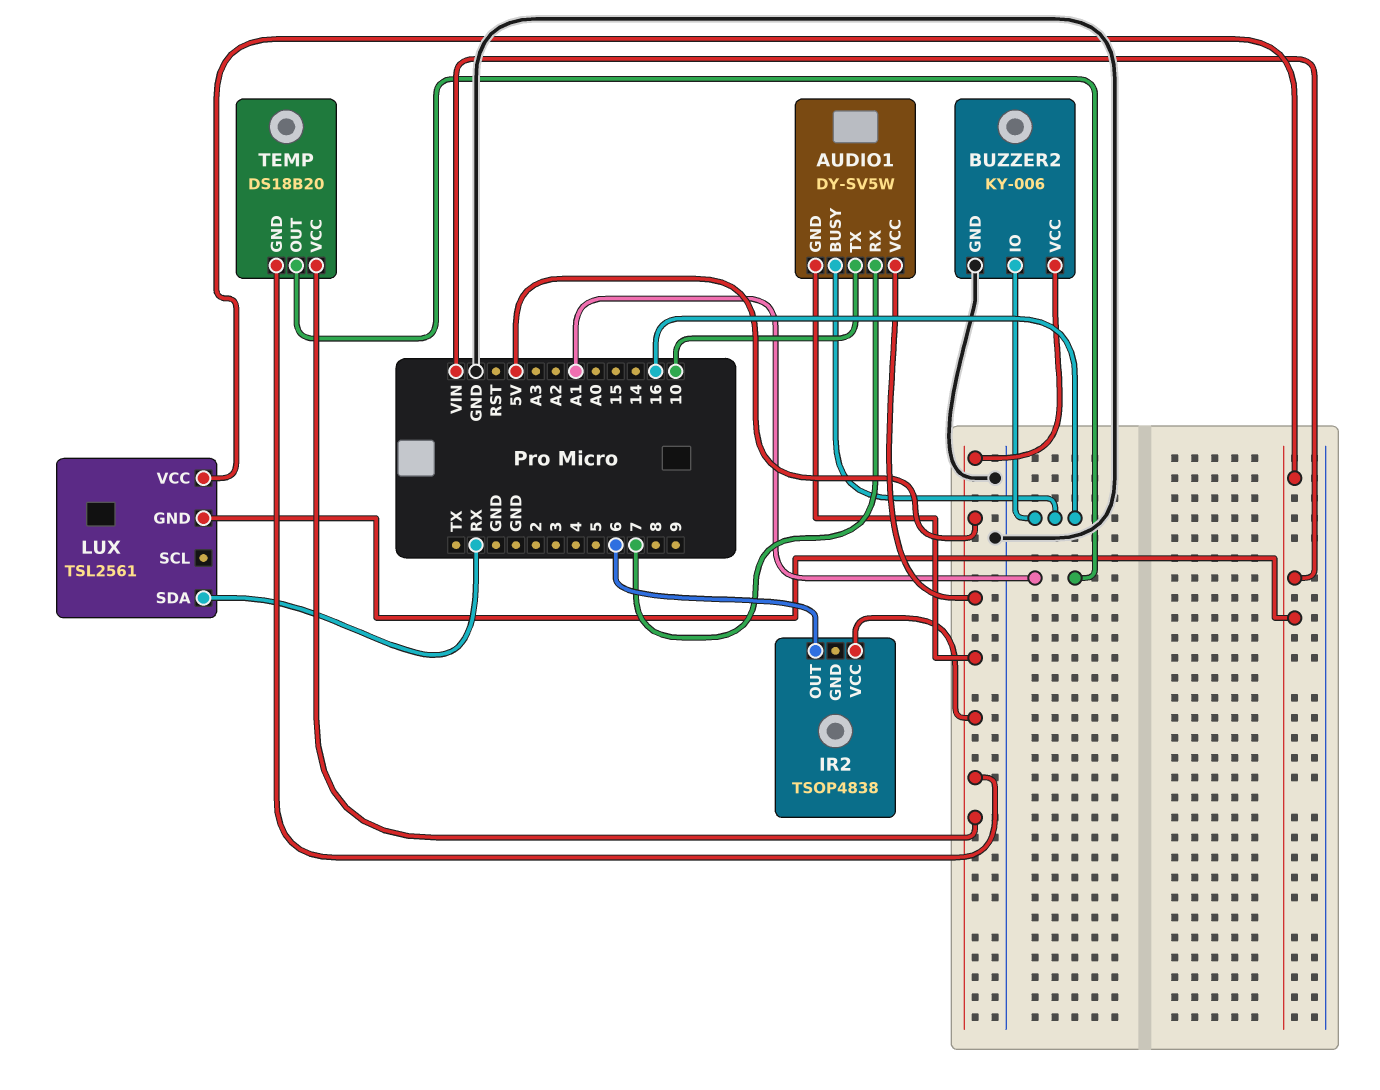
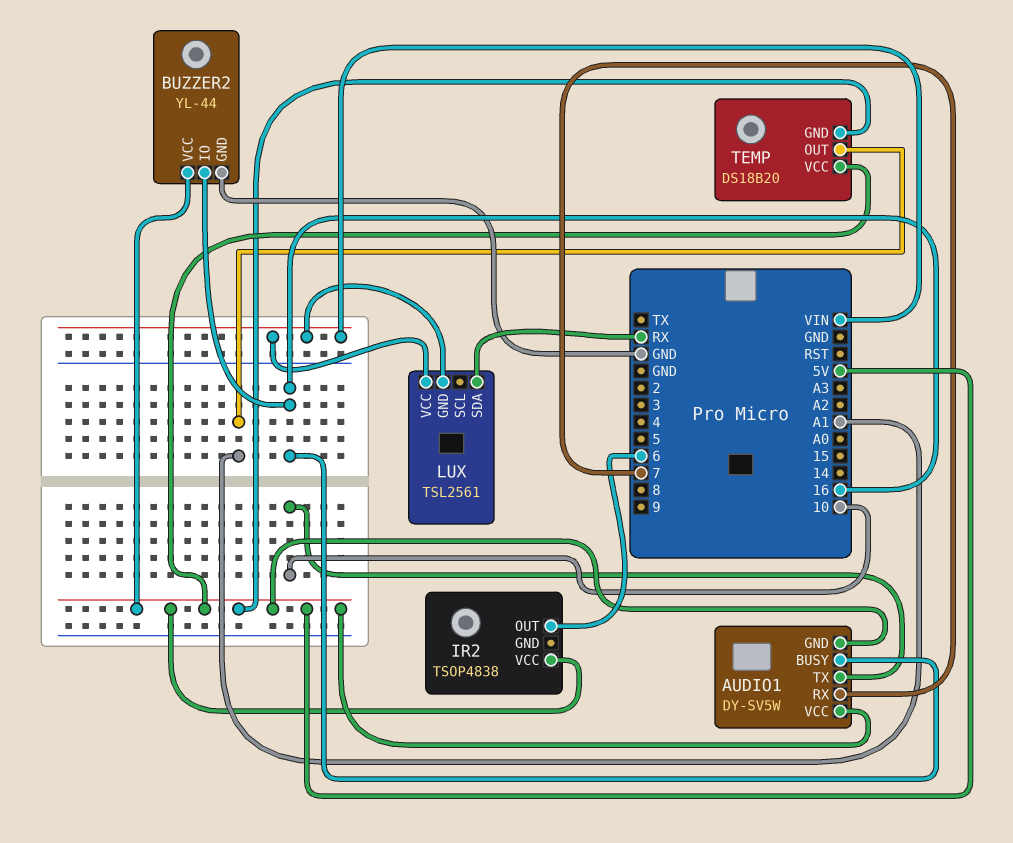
BUZZER2: KY-006 -> YL-44

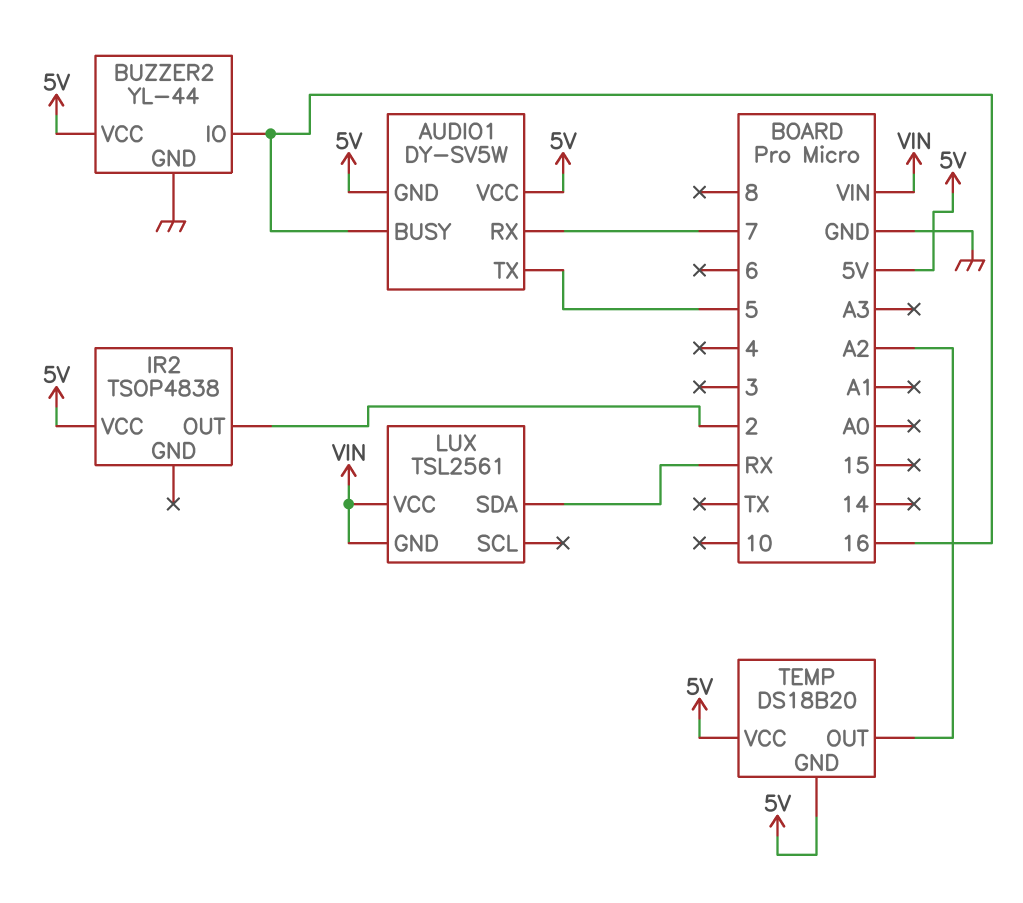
AUDIO1 pin TX: 10 -> 5
IR2 pin OUT: 6 -> 2
TEMP pin OUT: A1 -> A2

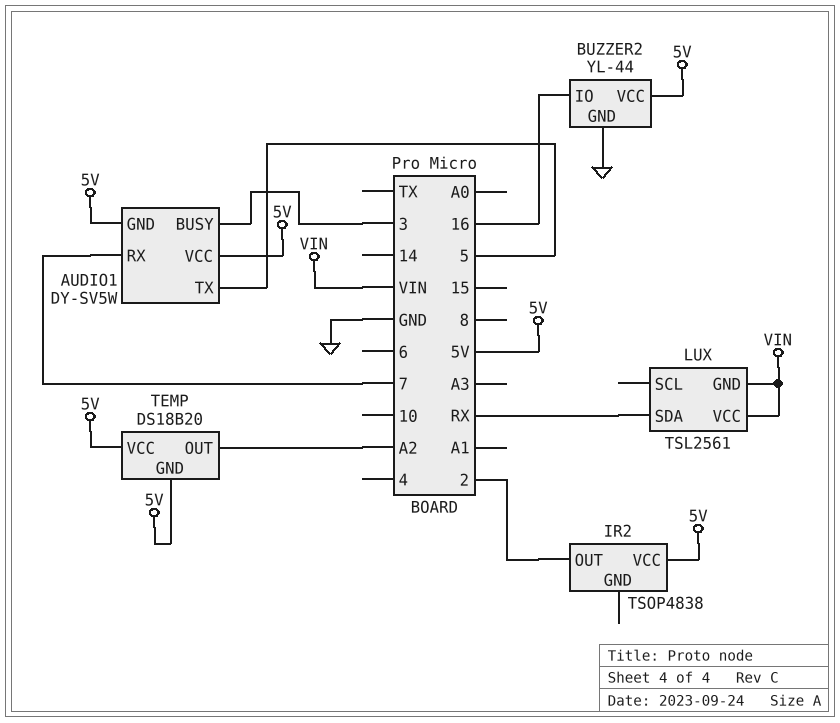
AUDIO1 pin BUSY: 16 -> 3

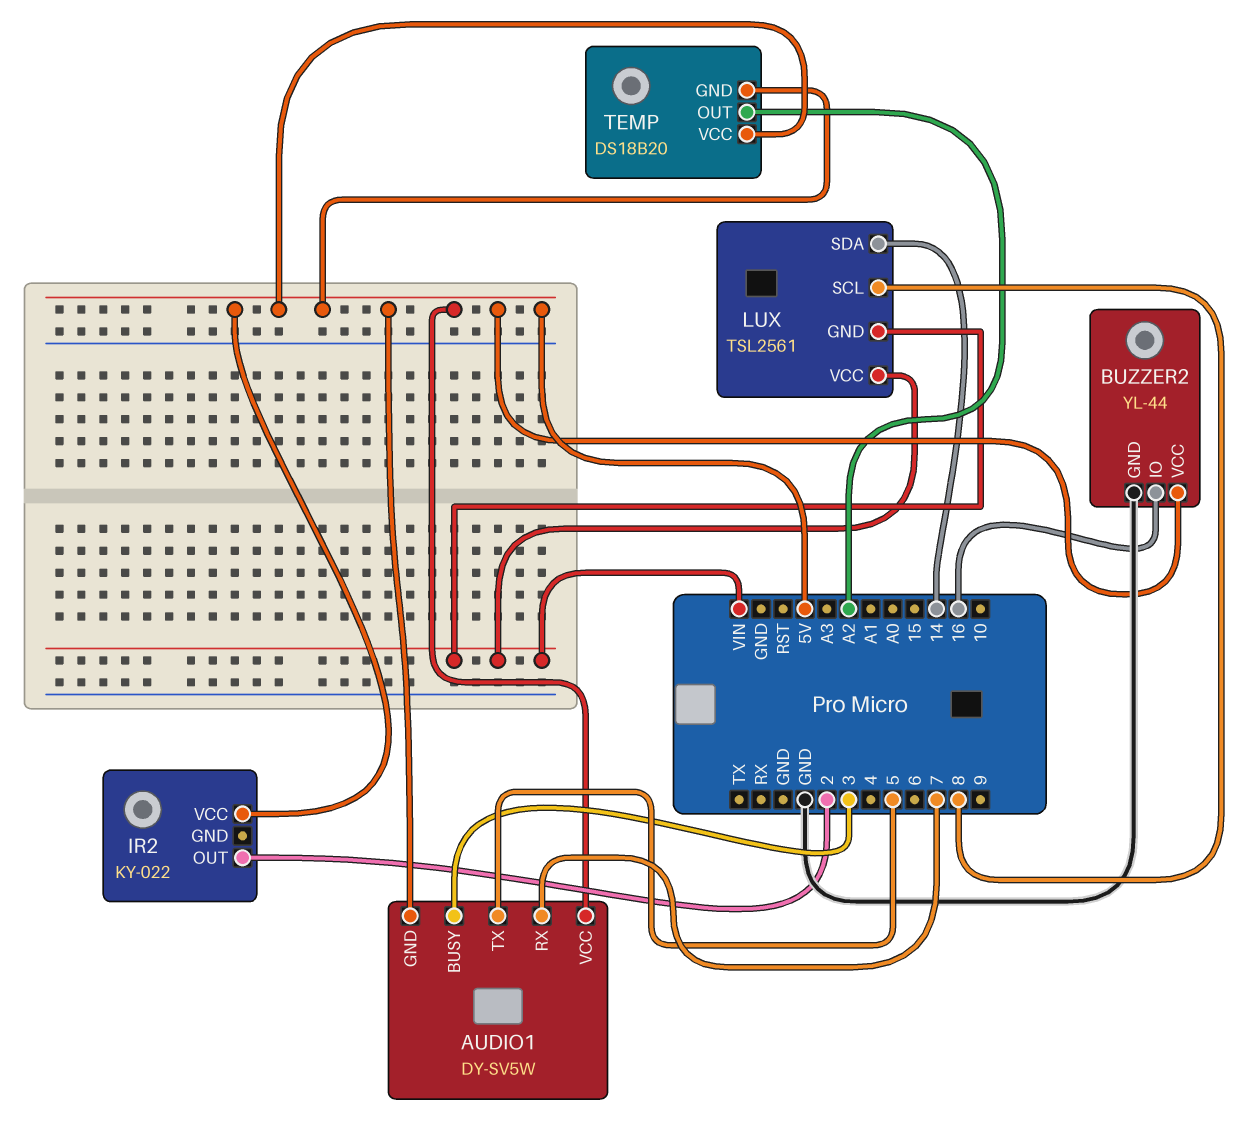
IR2: TSOP4838 -> KY-022
LUX pin SCL: none -> 8
LUX pin SDA: RX -> 14

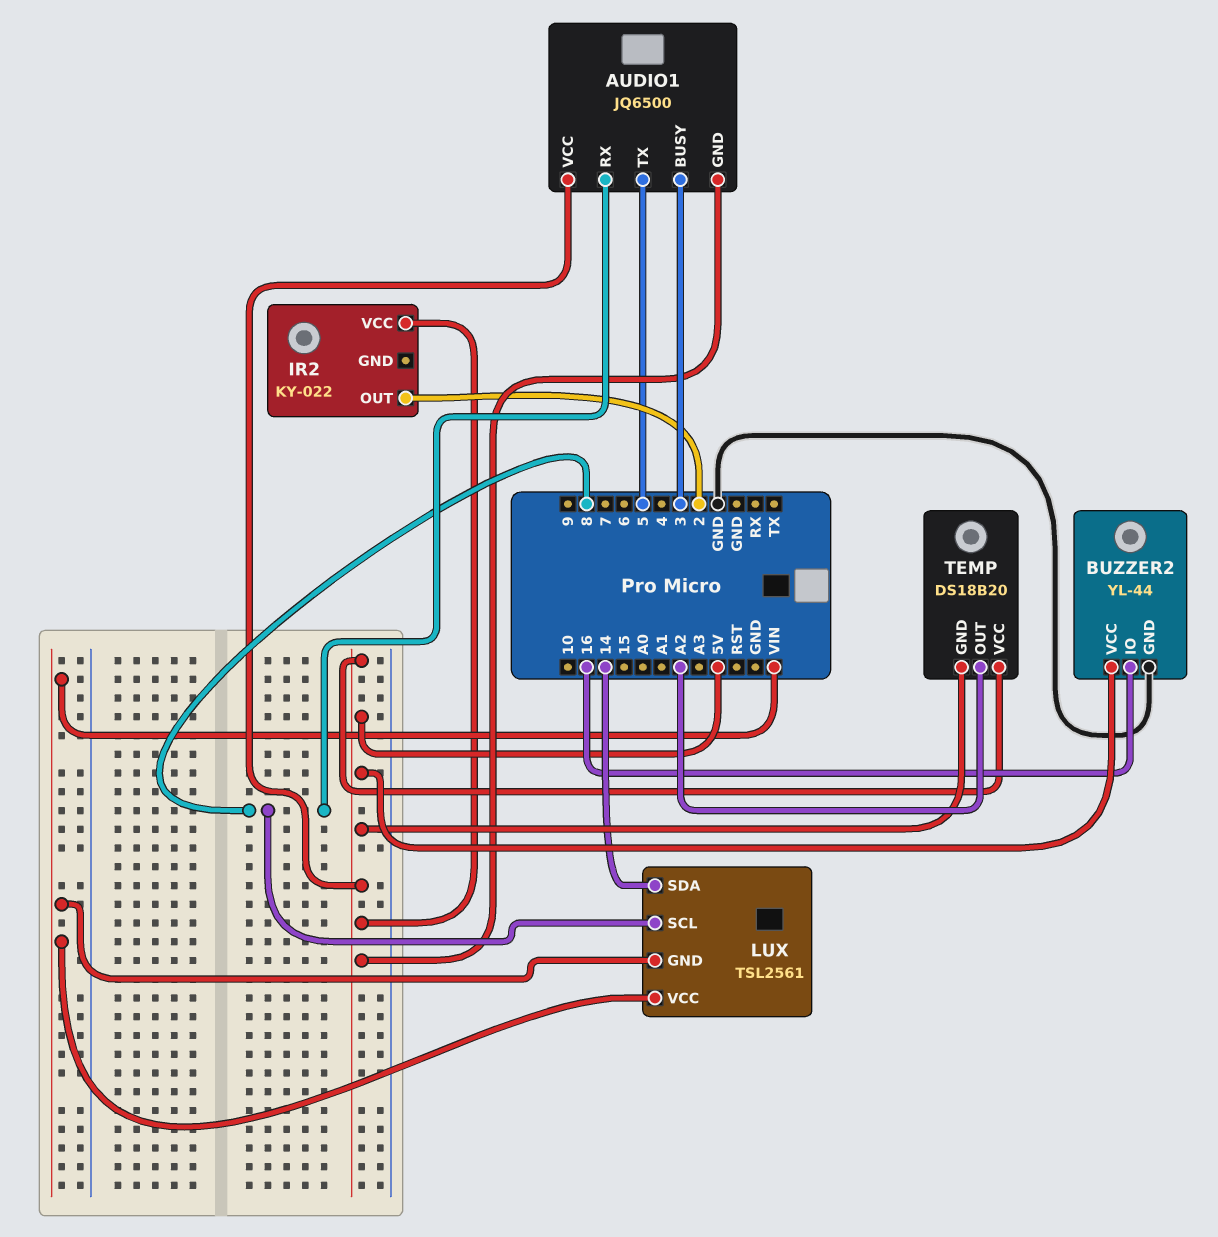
AUDIO1: DY-SV5W -> JQ6500
AUDIO1 pin RX: 7 -> 8

